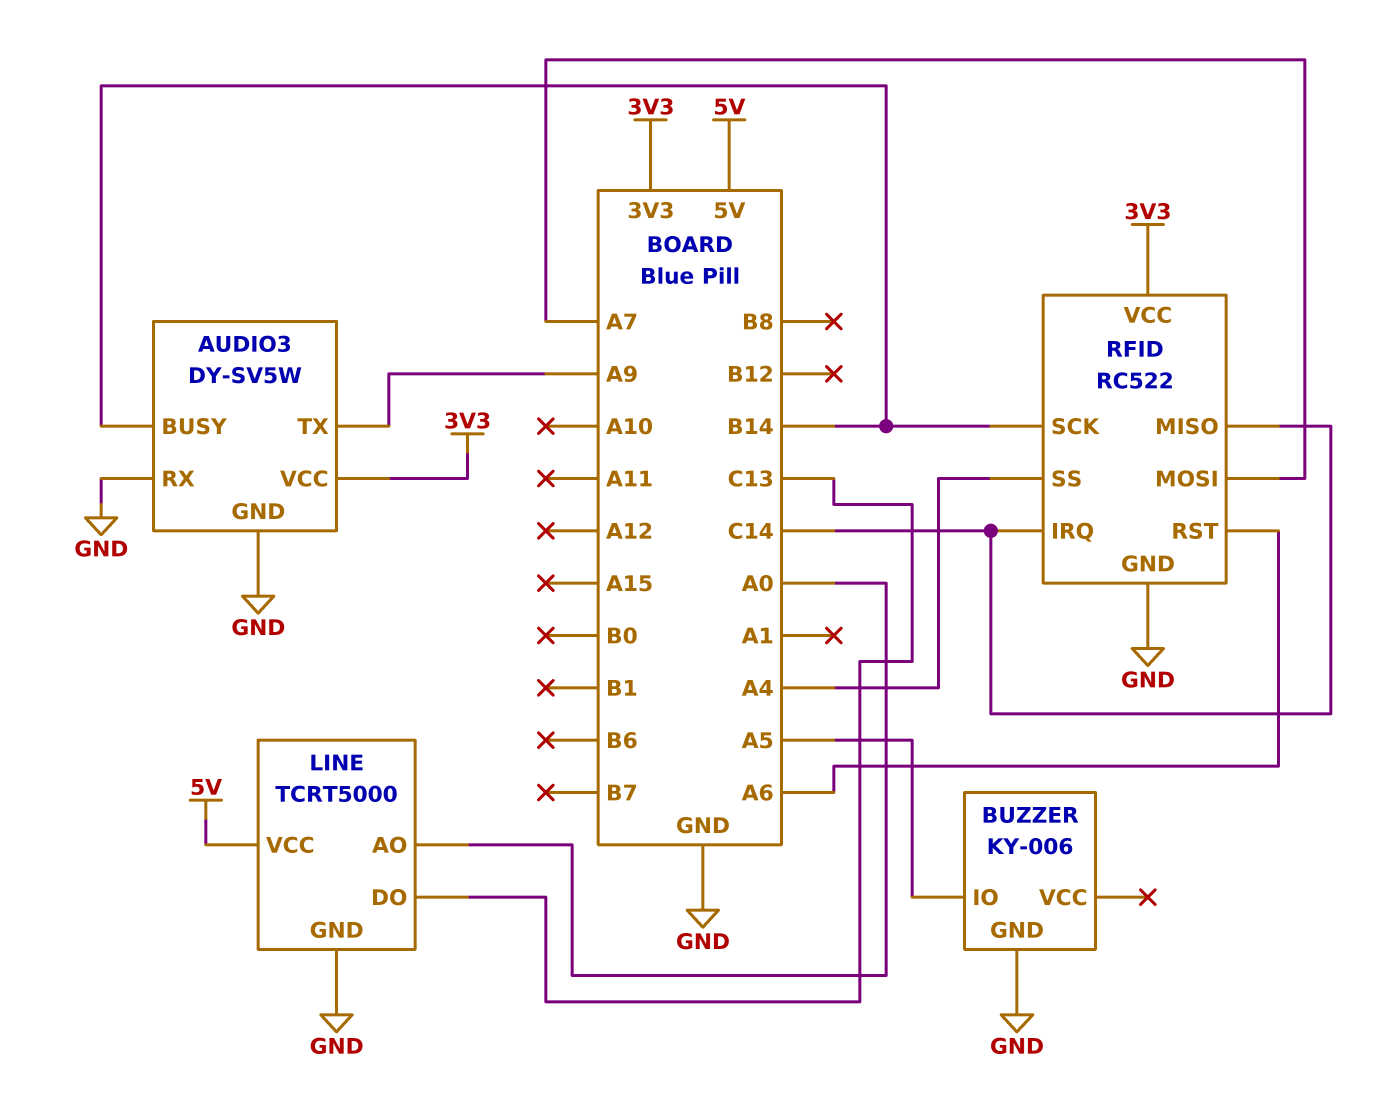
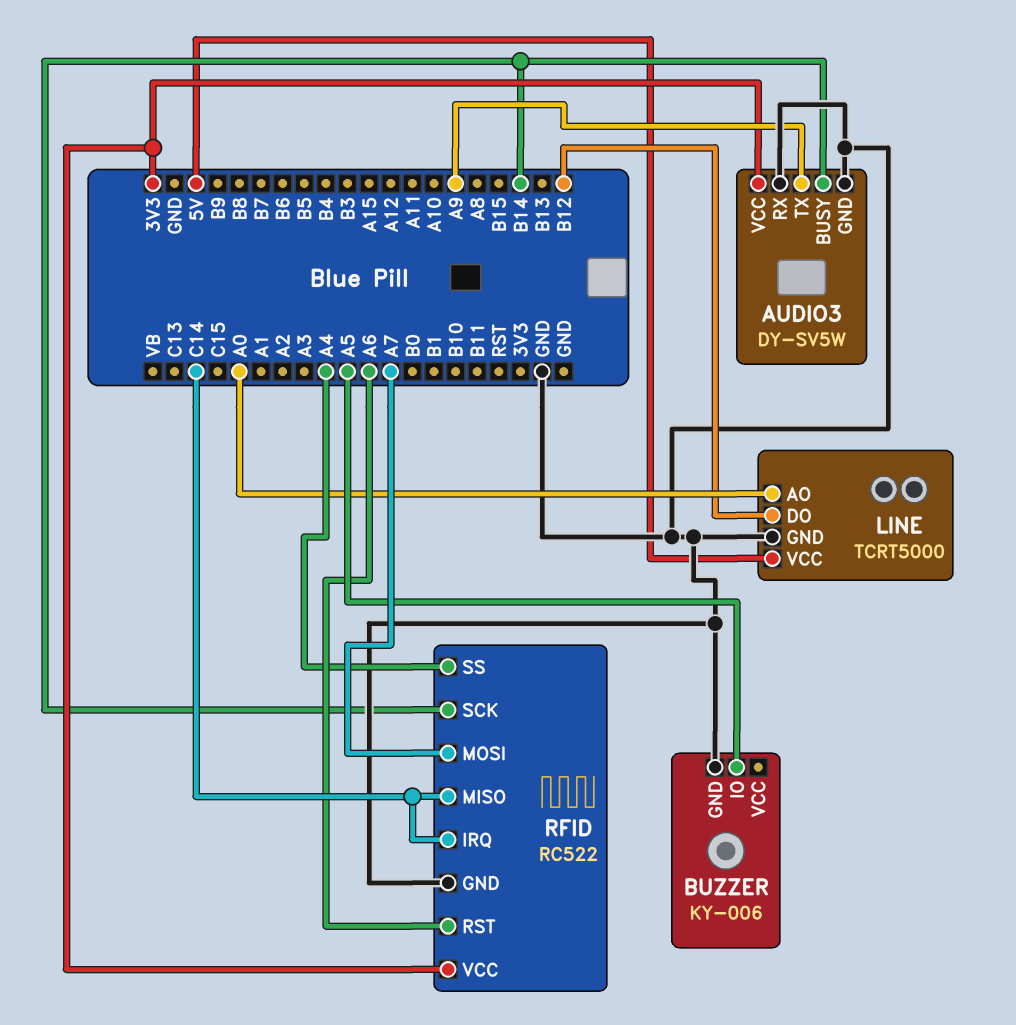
LINE pin DO: C13 -> B12

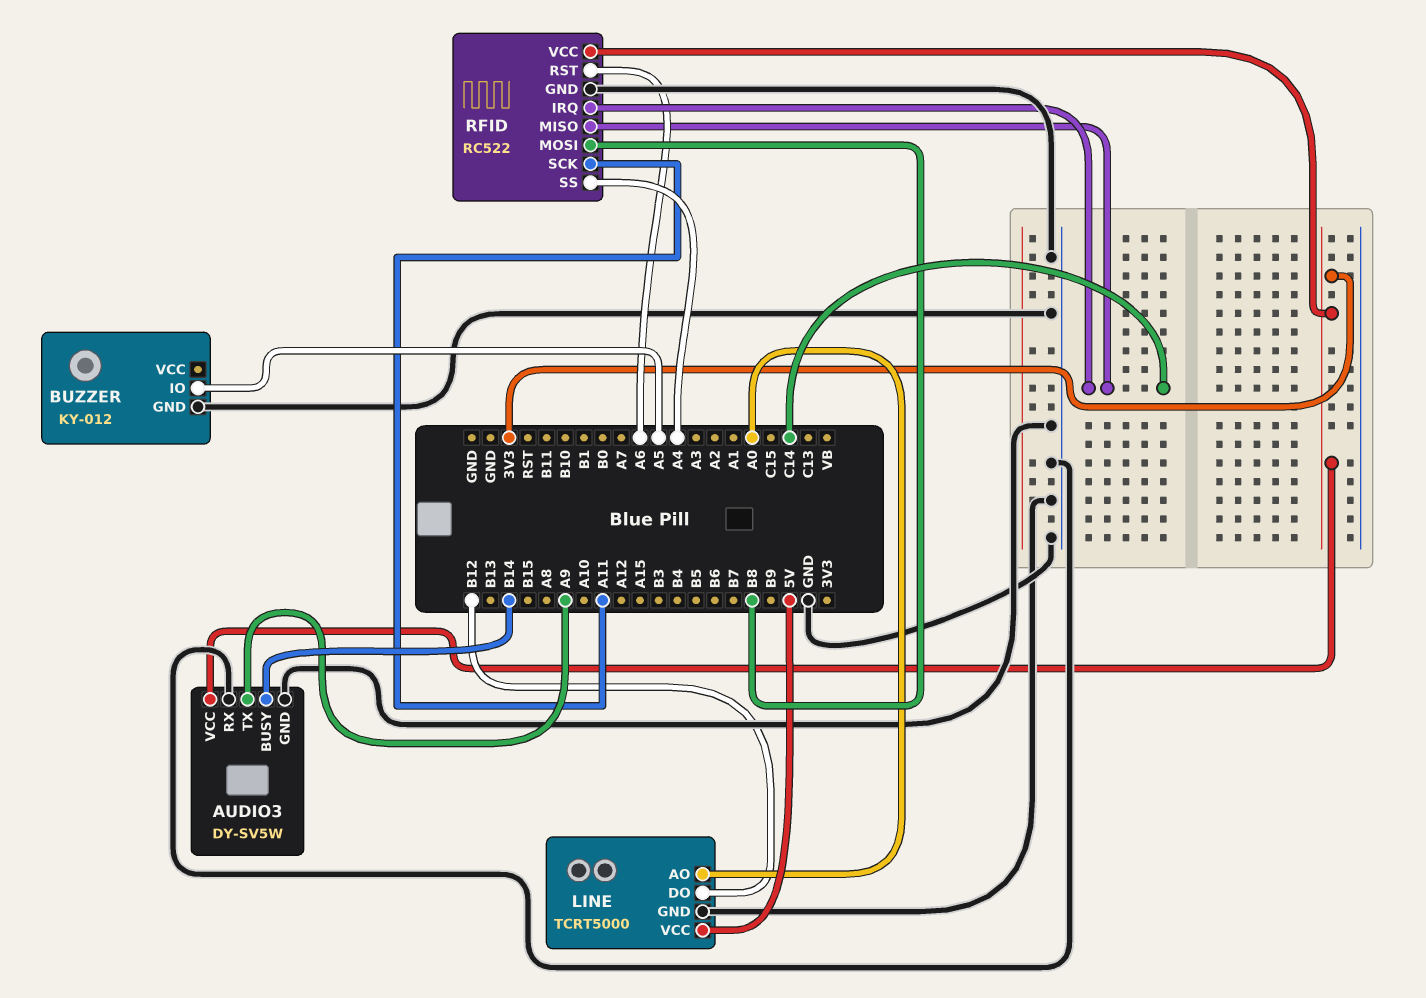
BUZZER: KY-006 -> KY-012
RFID pin MOSI: A7 -> B8
RFID pin SCK: B14 -> A11

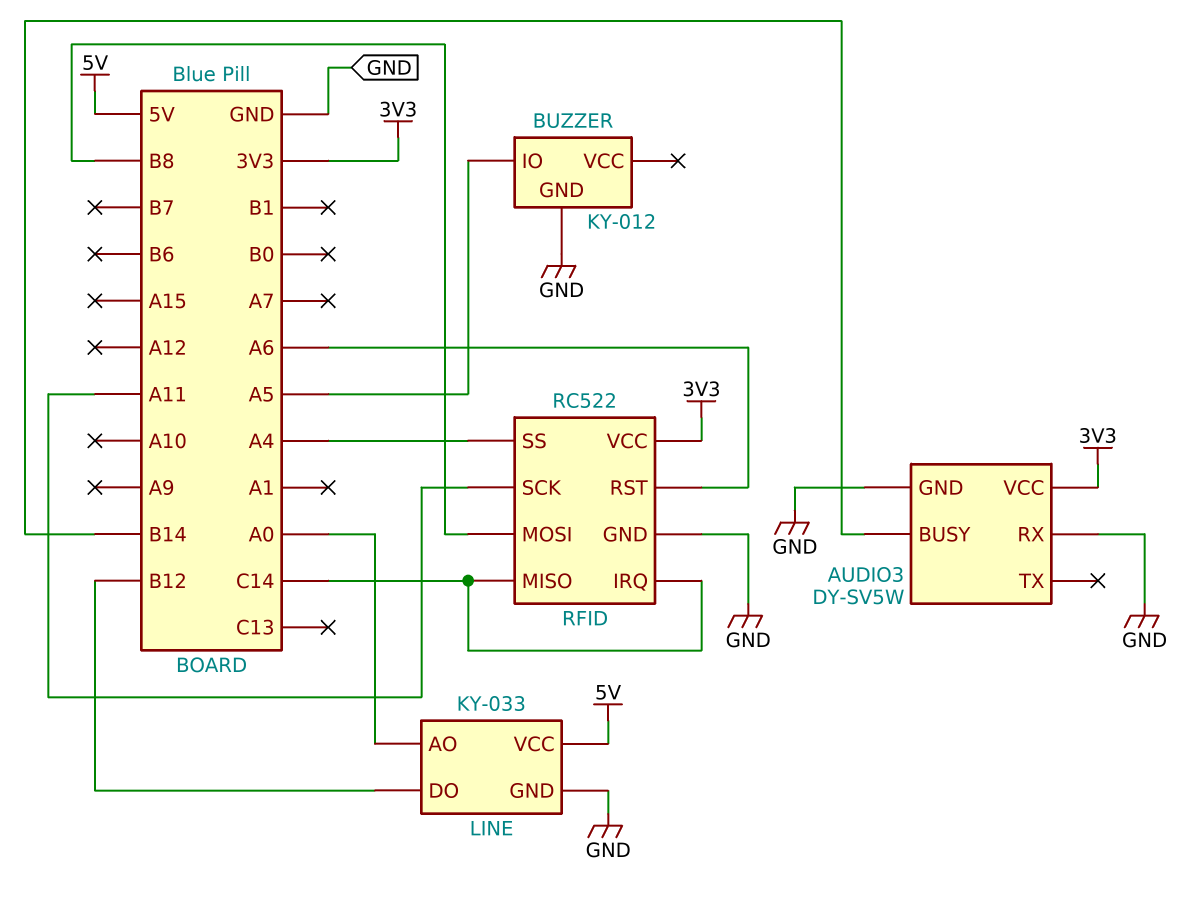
AUDIO3 pin TX: A9 -> none
LINE: TCRT5000 -> KY-033

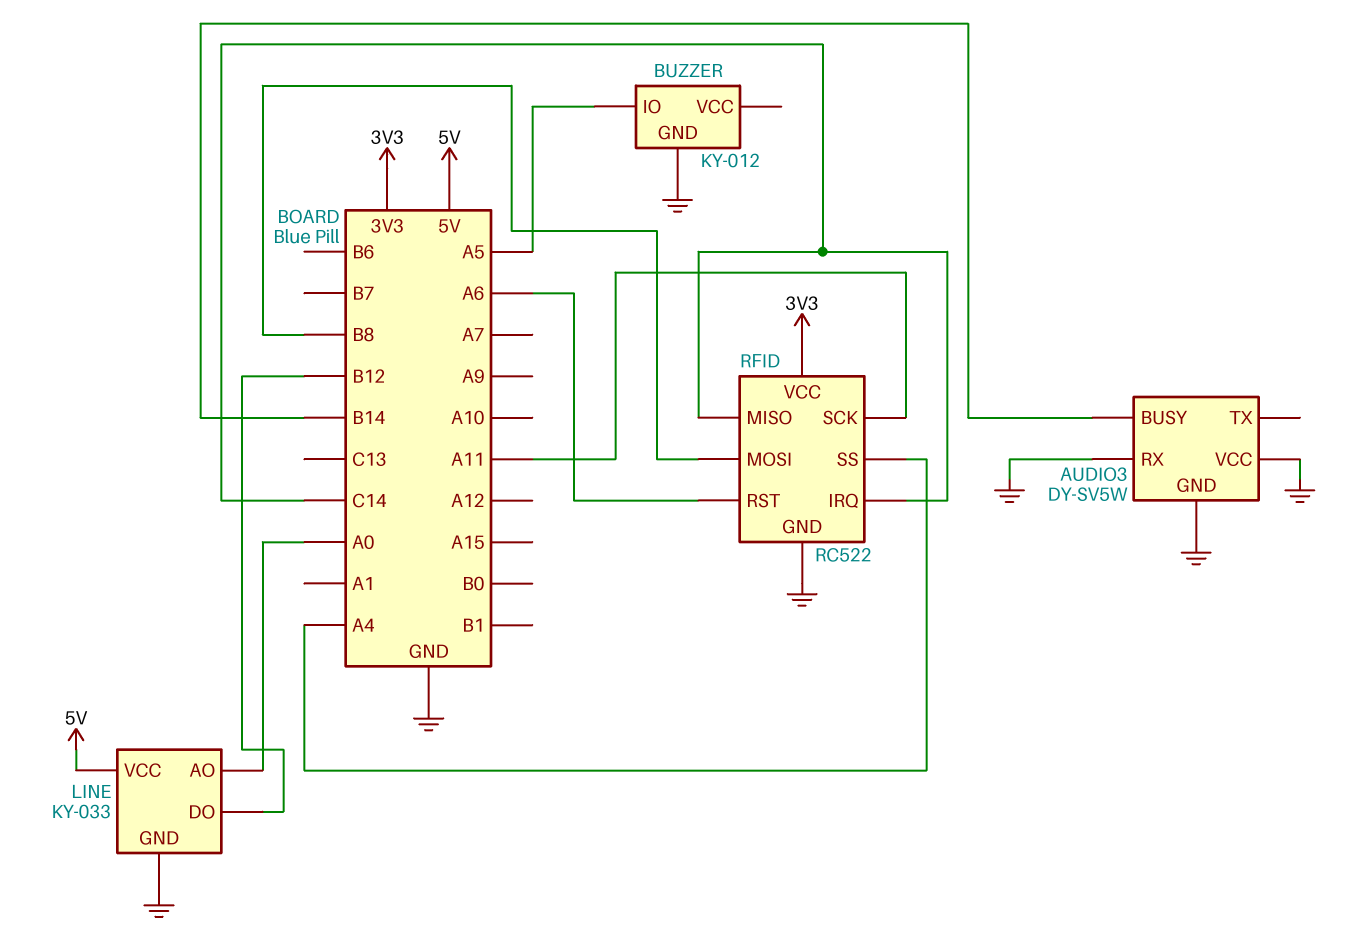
AUDIO3 pin VCC: 3V3 -> GND

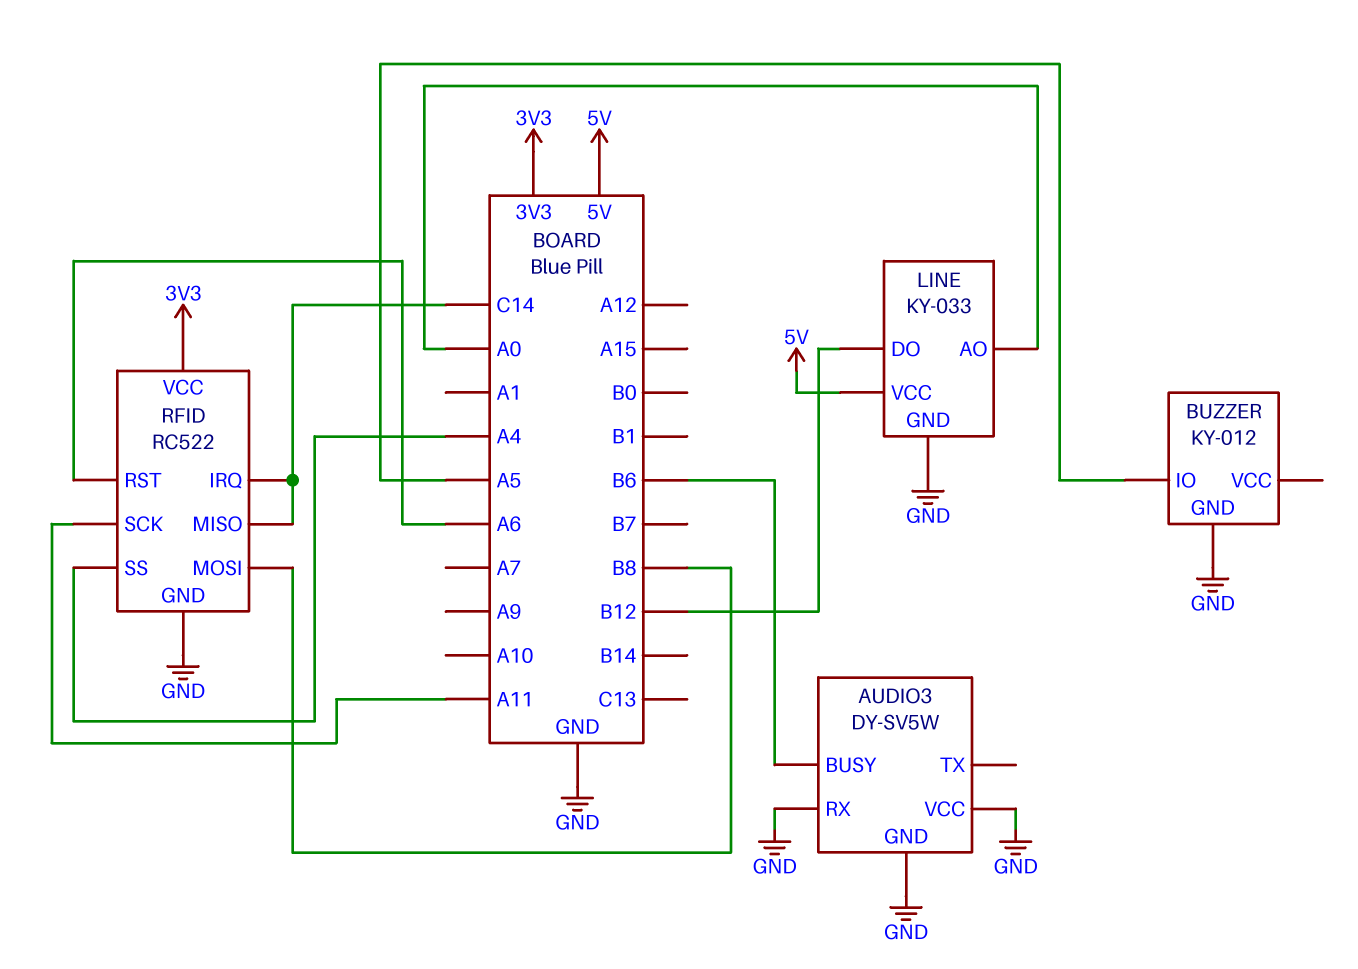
AUDIO3 pin BUSY: B14 -> B6

